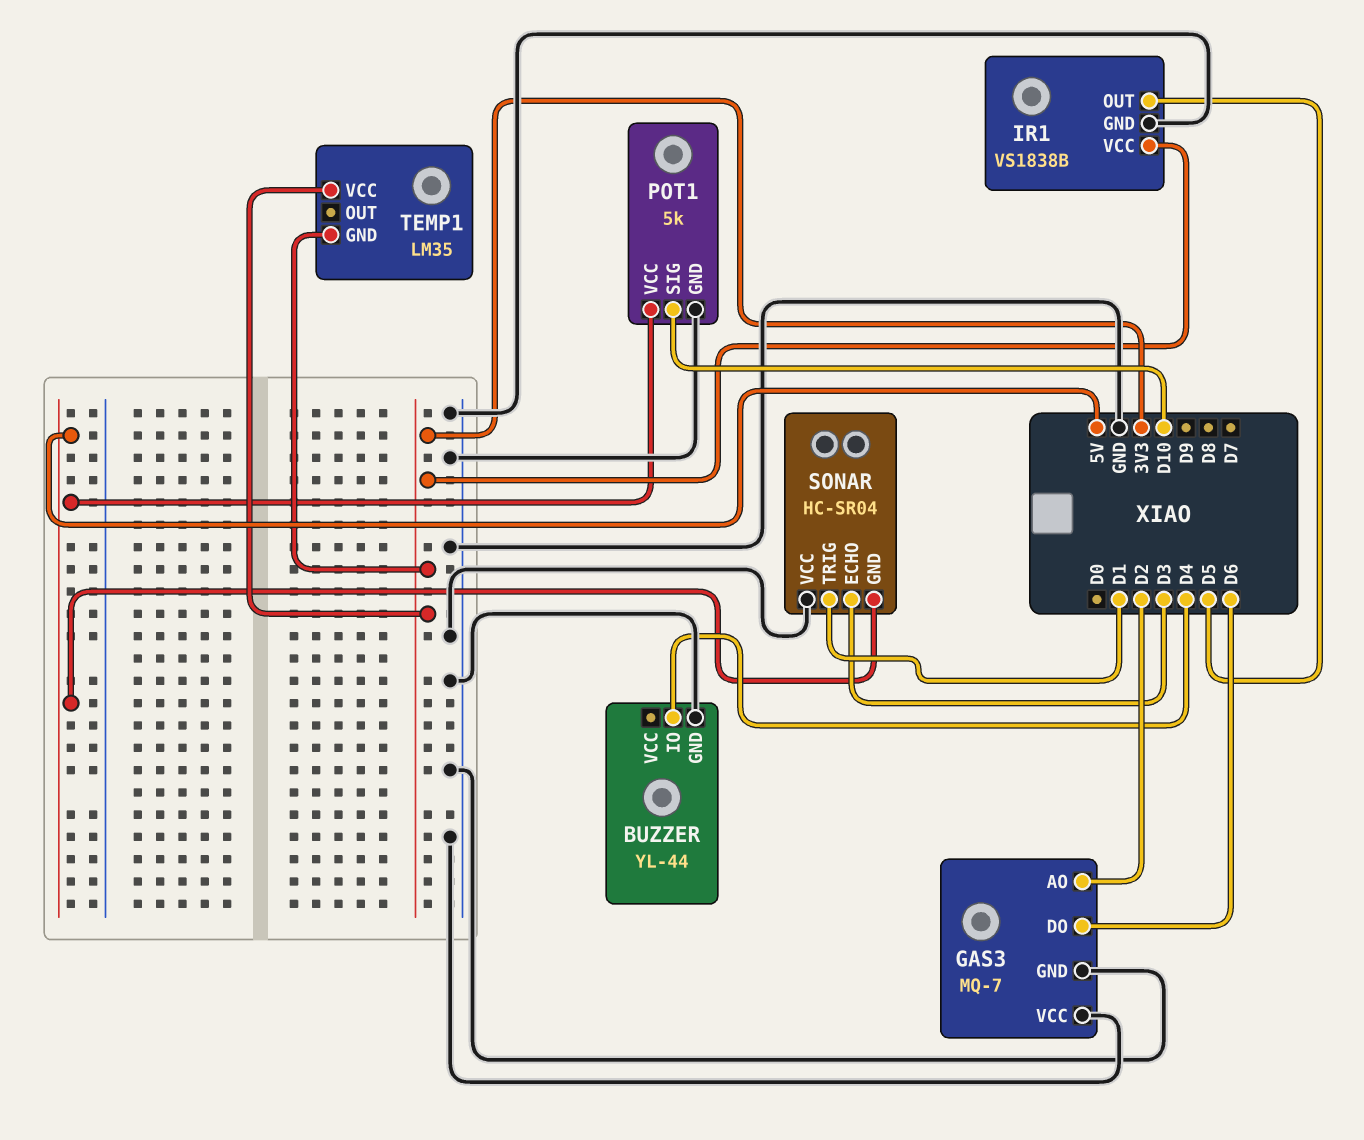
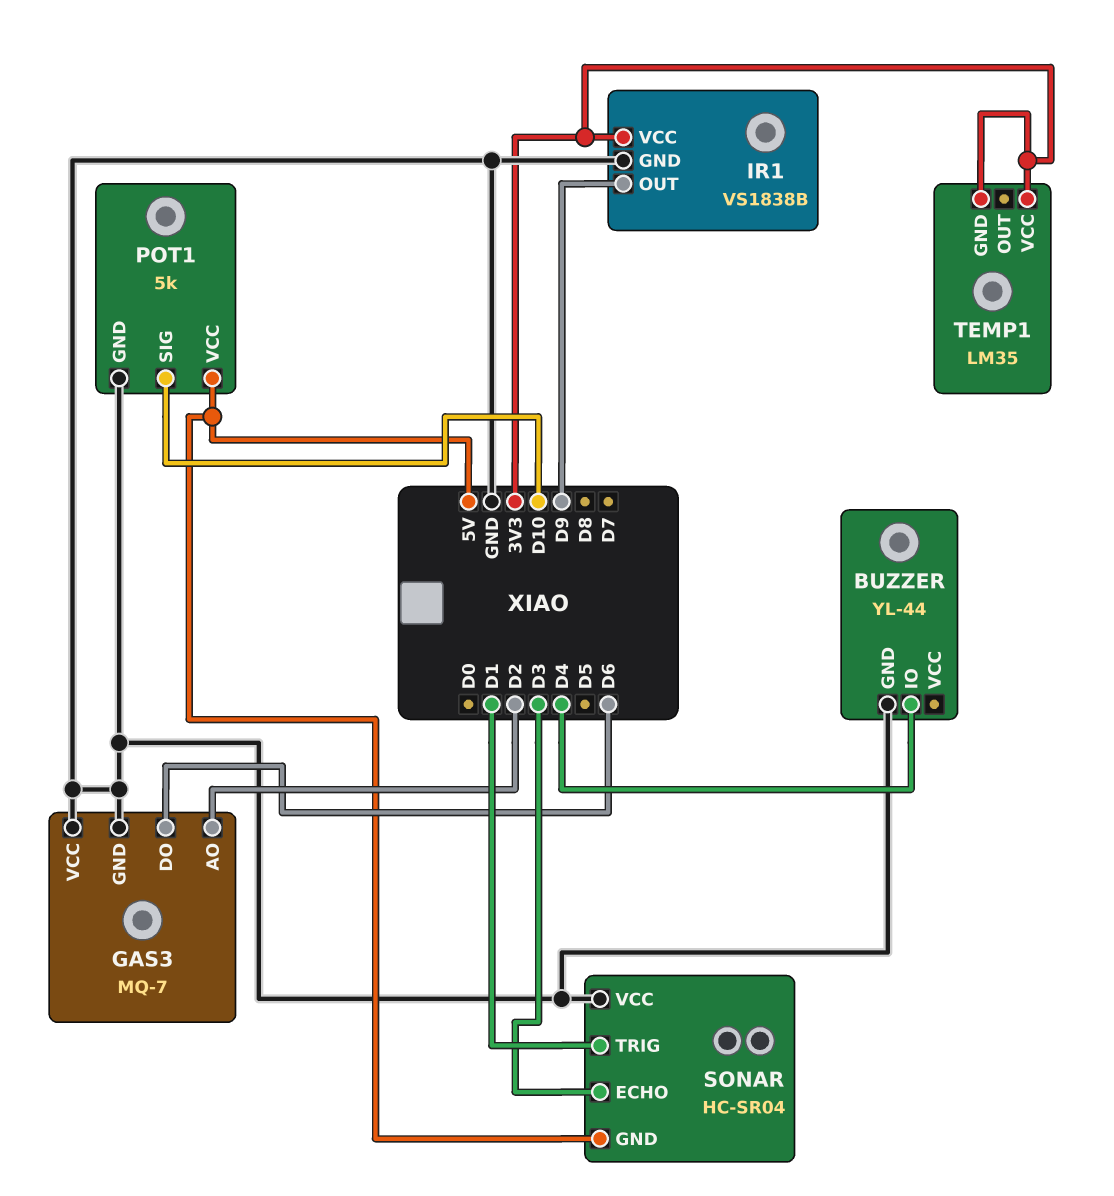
IR1 pin OUT: D5 -> D9

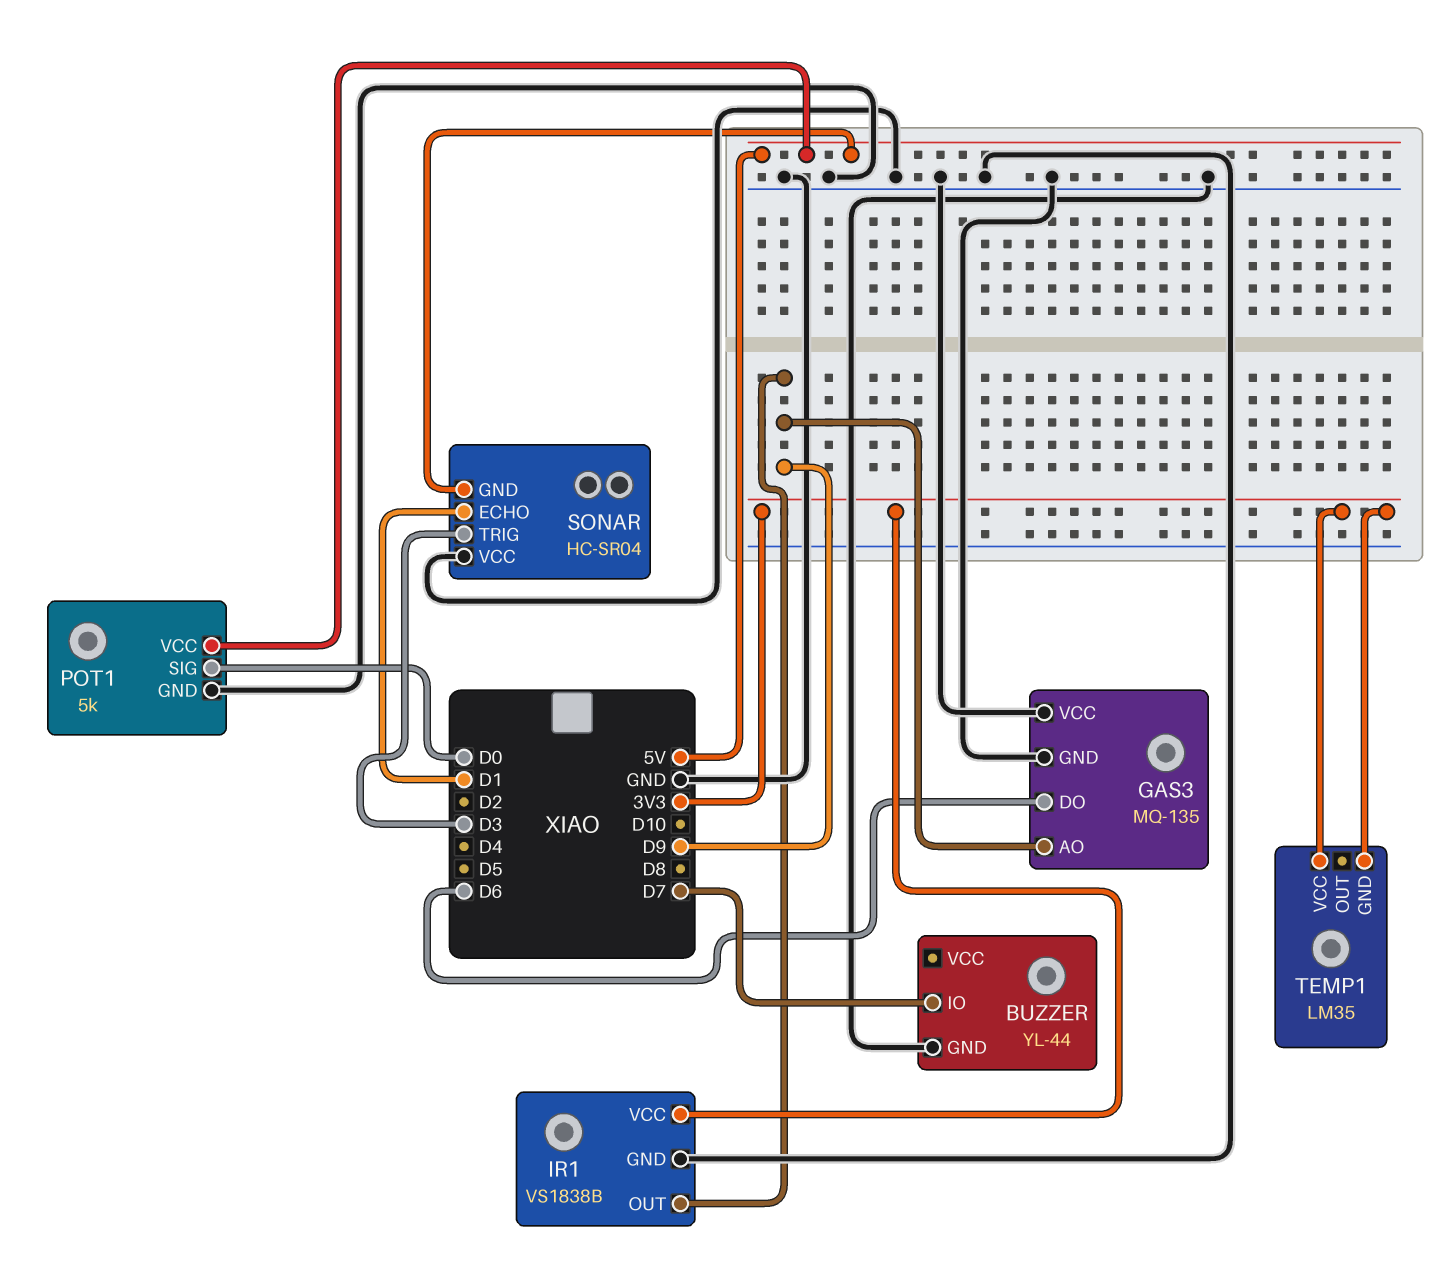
BUZZER pin IO: D4 -> D7
GAS3: MQ-7 -> MQ-135
GAS3 pin AO: D2 -> D9
POT1 pin SIG: D10 -> D0
SONAR pin ECHO: D3 -> D1
SONAR pin TRIG: D1 -> D3

